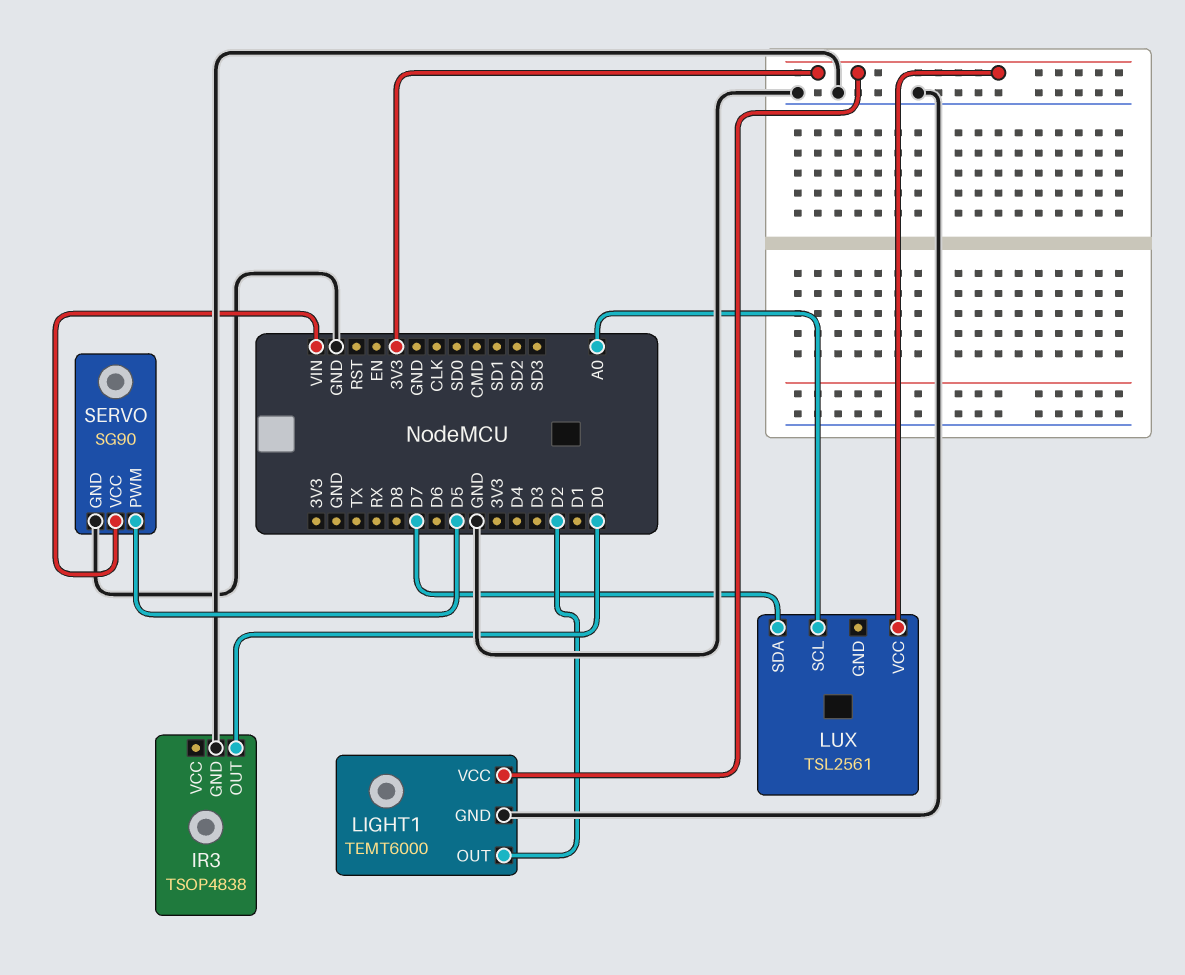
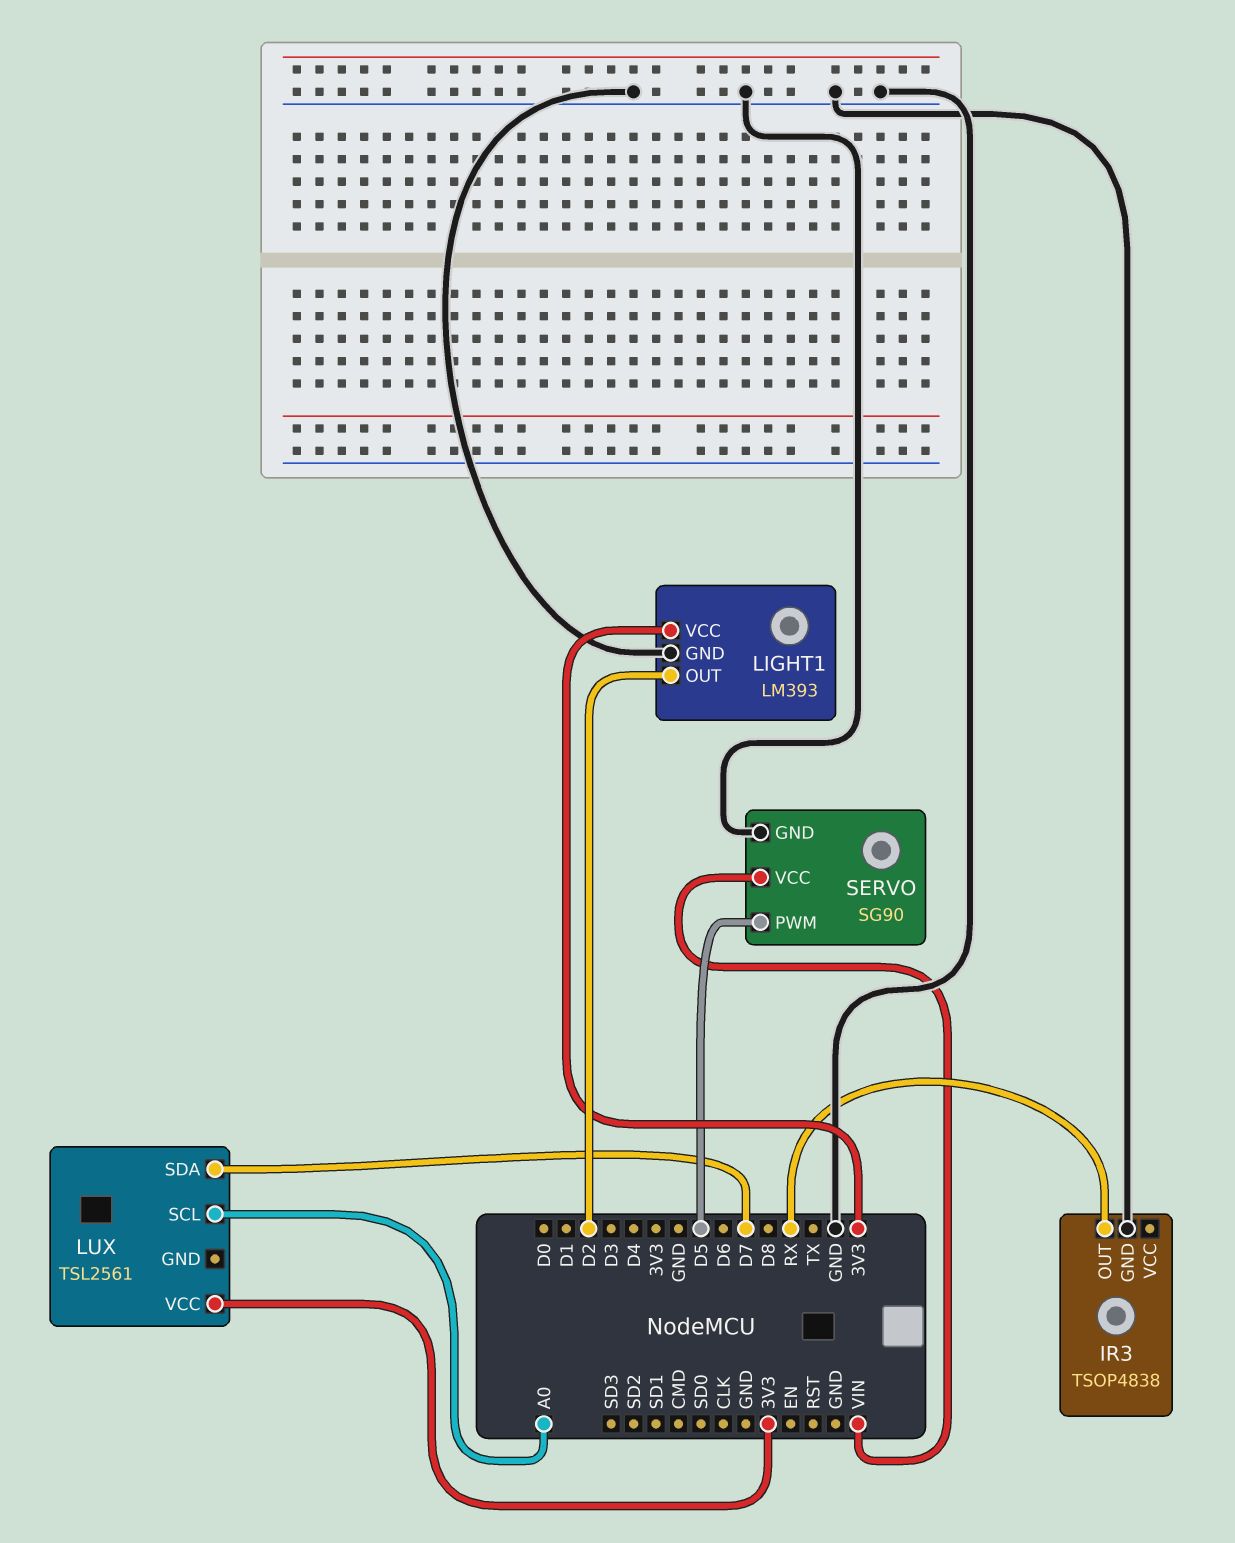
IR3 pin OUT: D0 -> RX
LIGHT1: TEMT6000 -> LM393

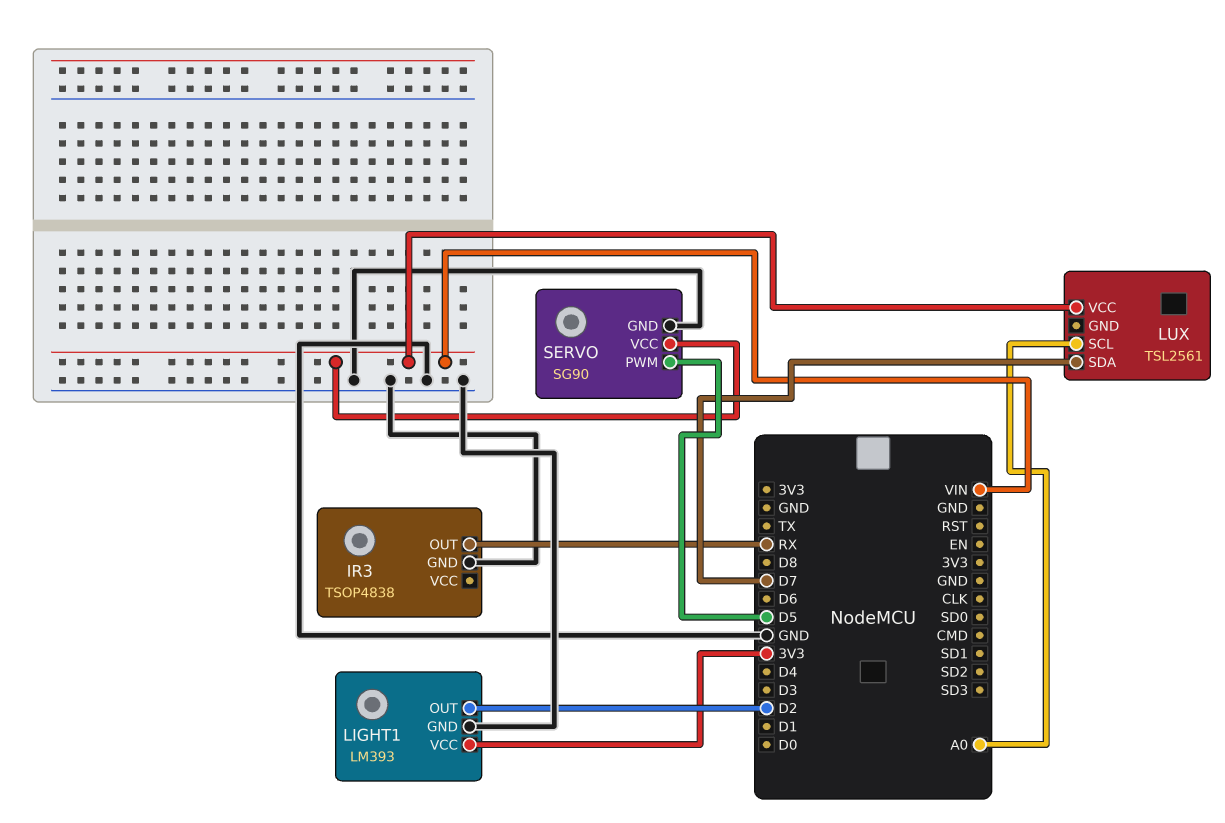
LUX pin VCC: 3V3 -> VIN

